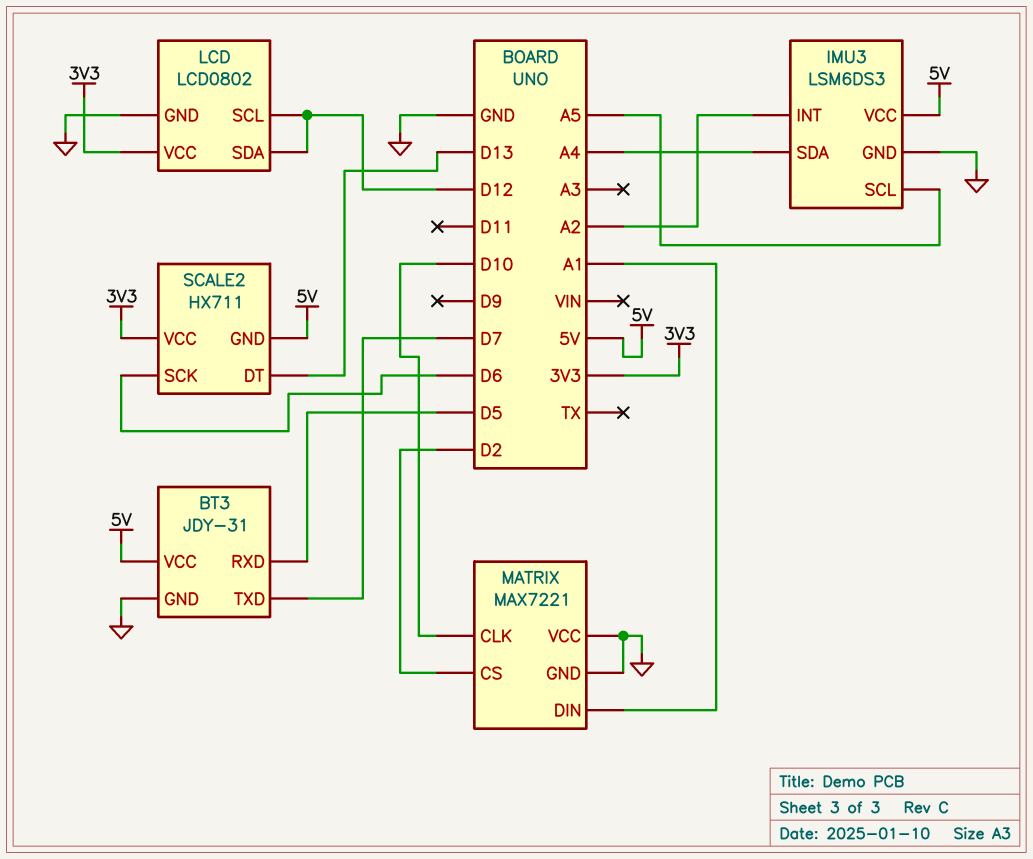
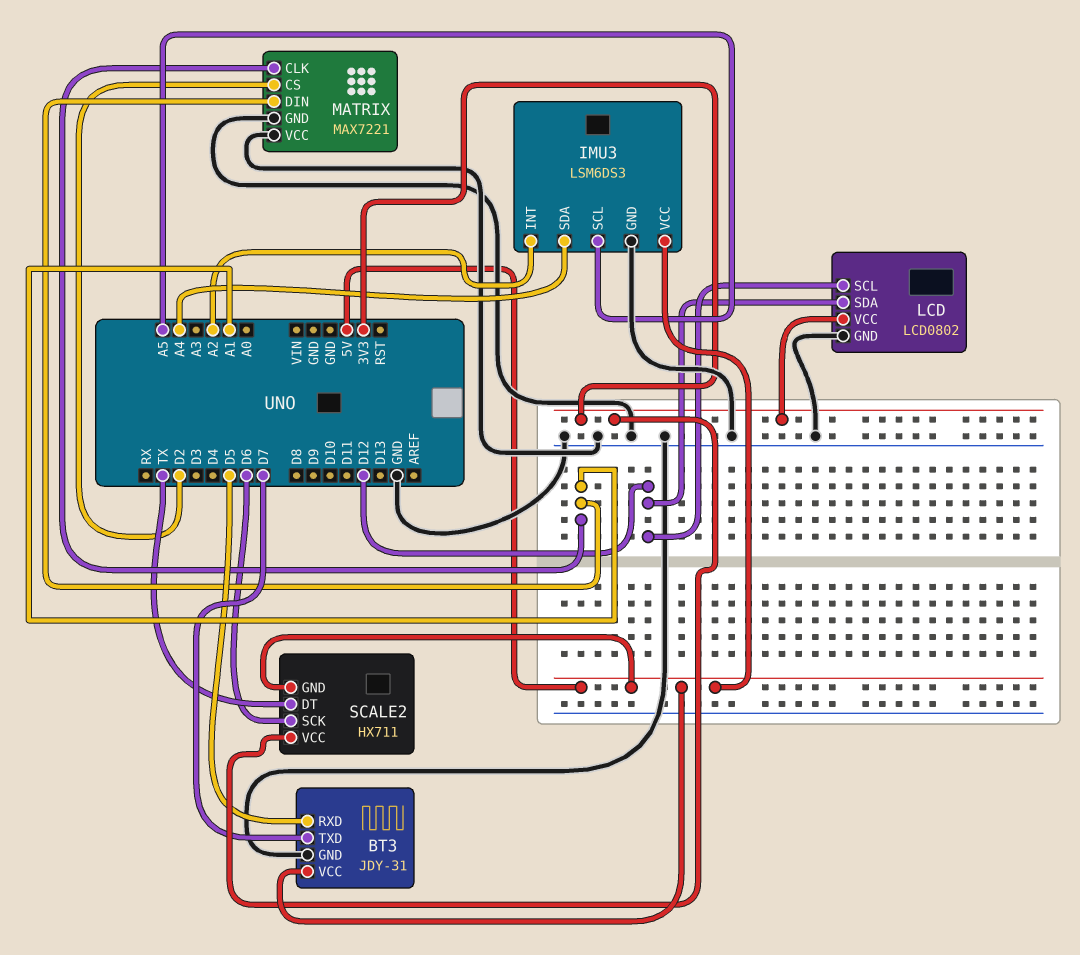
MATRIX pin CLK: D10 -> A1
SCALE2 pin DT: D13 -> TX

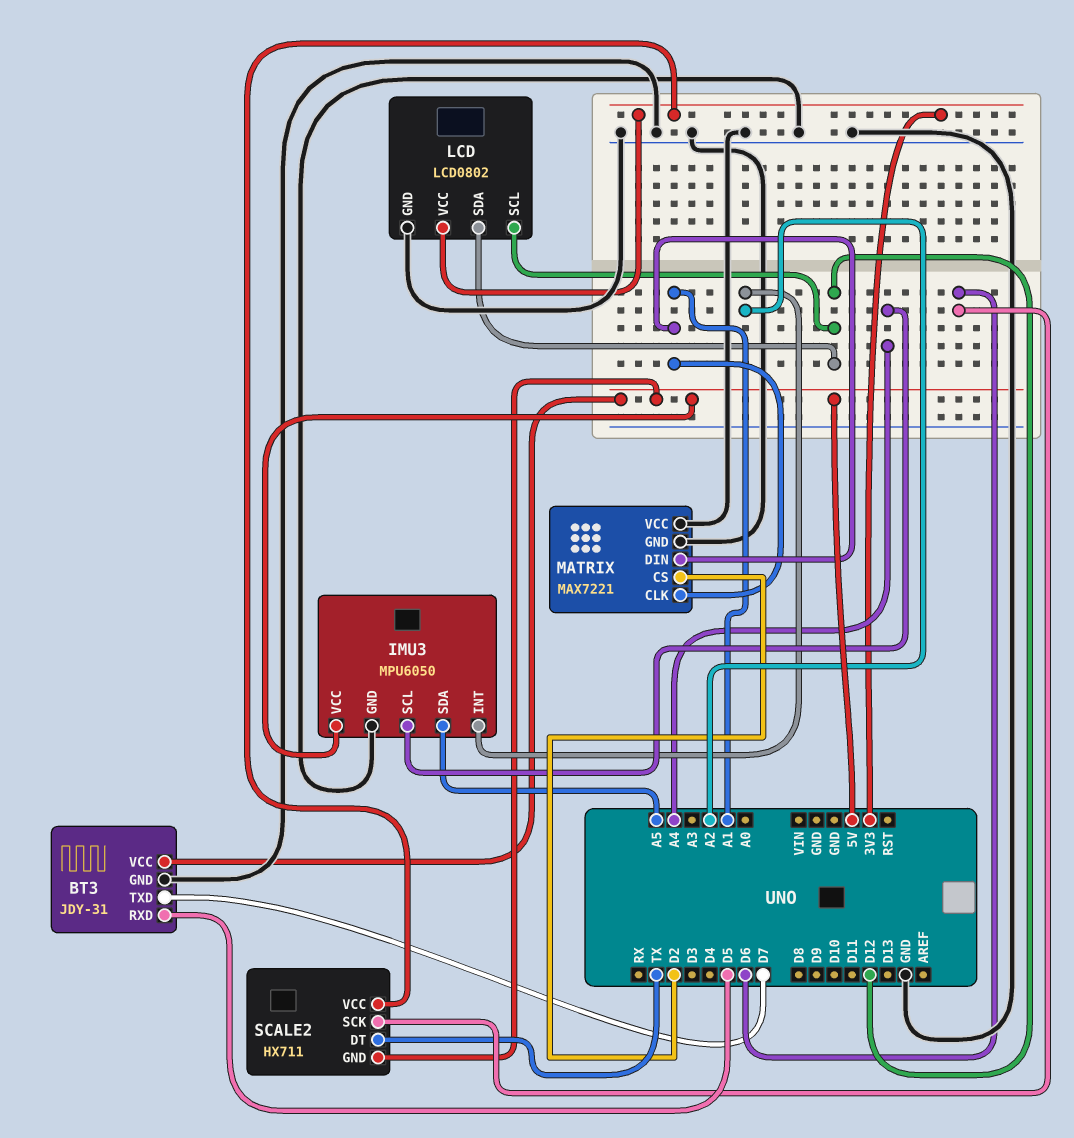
IMU3: LSM6DS3 -> MPU6050
IMU3 pin SCL: A5 -> A4
IMU3 pin SDA: A4 -> A5

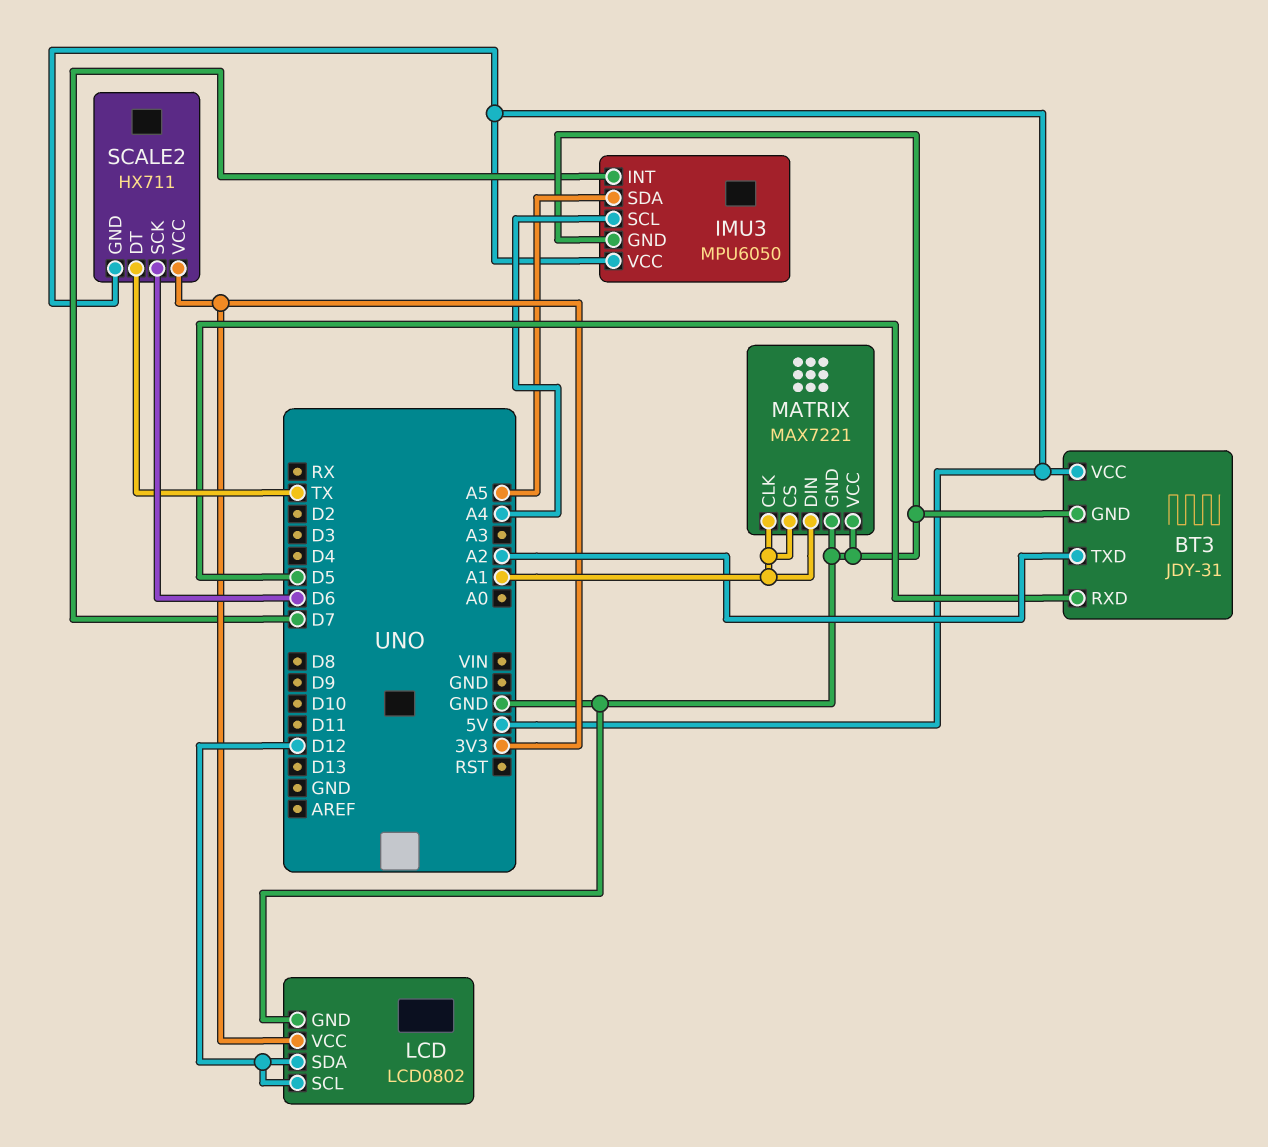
BT3 pin TXD: D7 -> A2
IMU3 pin INT: A2 -> D7
MATRIX pin CS: D2 -> A1

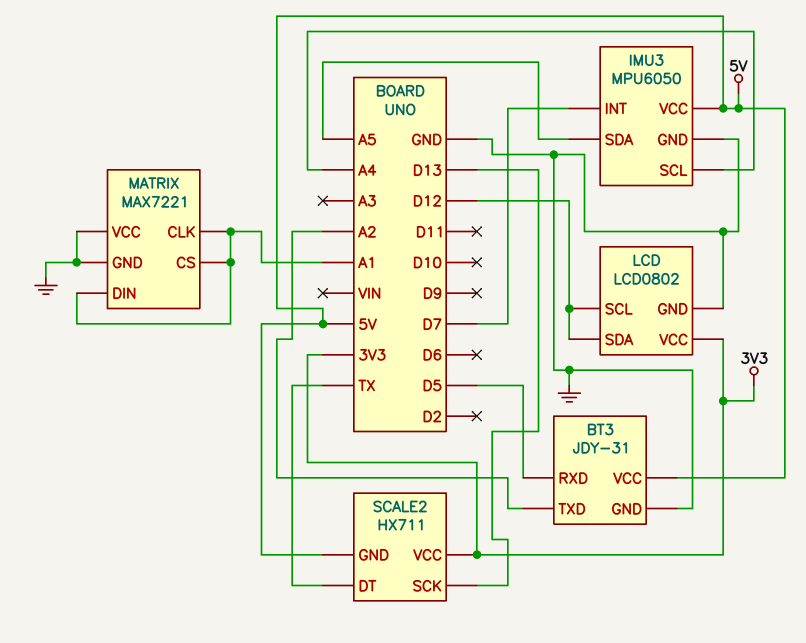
SCALE2 pin SCK: D6 -> D13

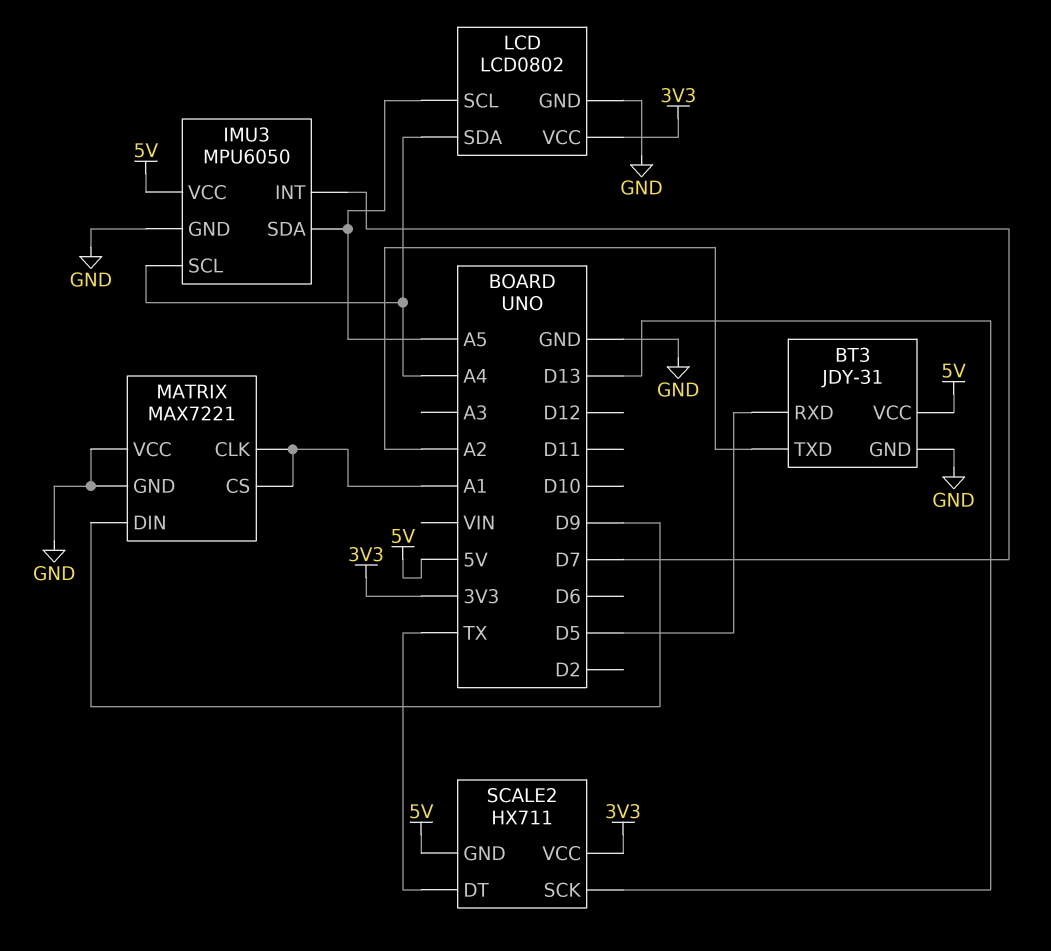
LCD pin SCL: D12 -> A5
LCD pin SDA: D12 -> A4
MATRIX pin DIN: A1 -> D9

